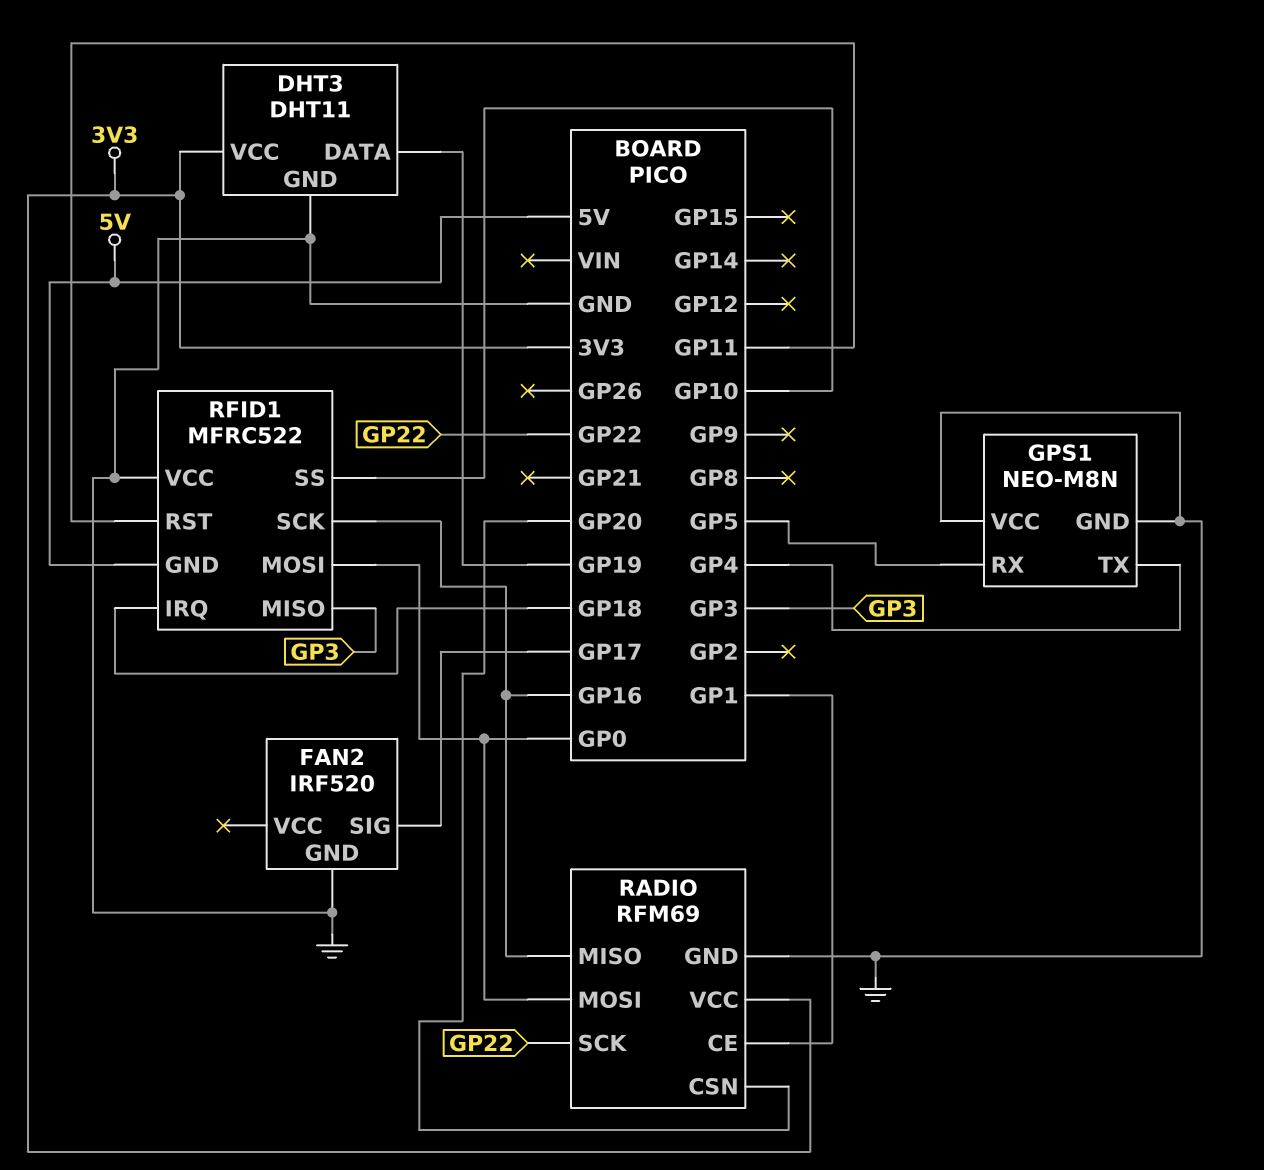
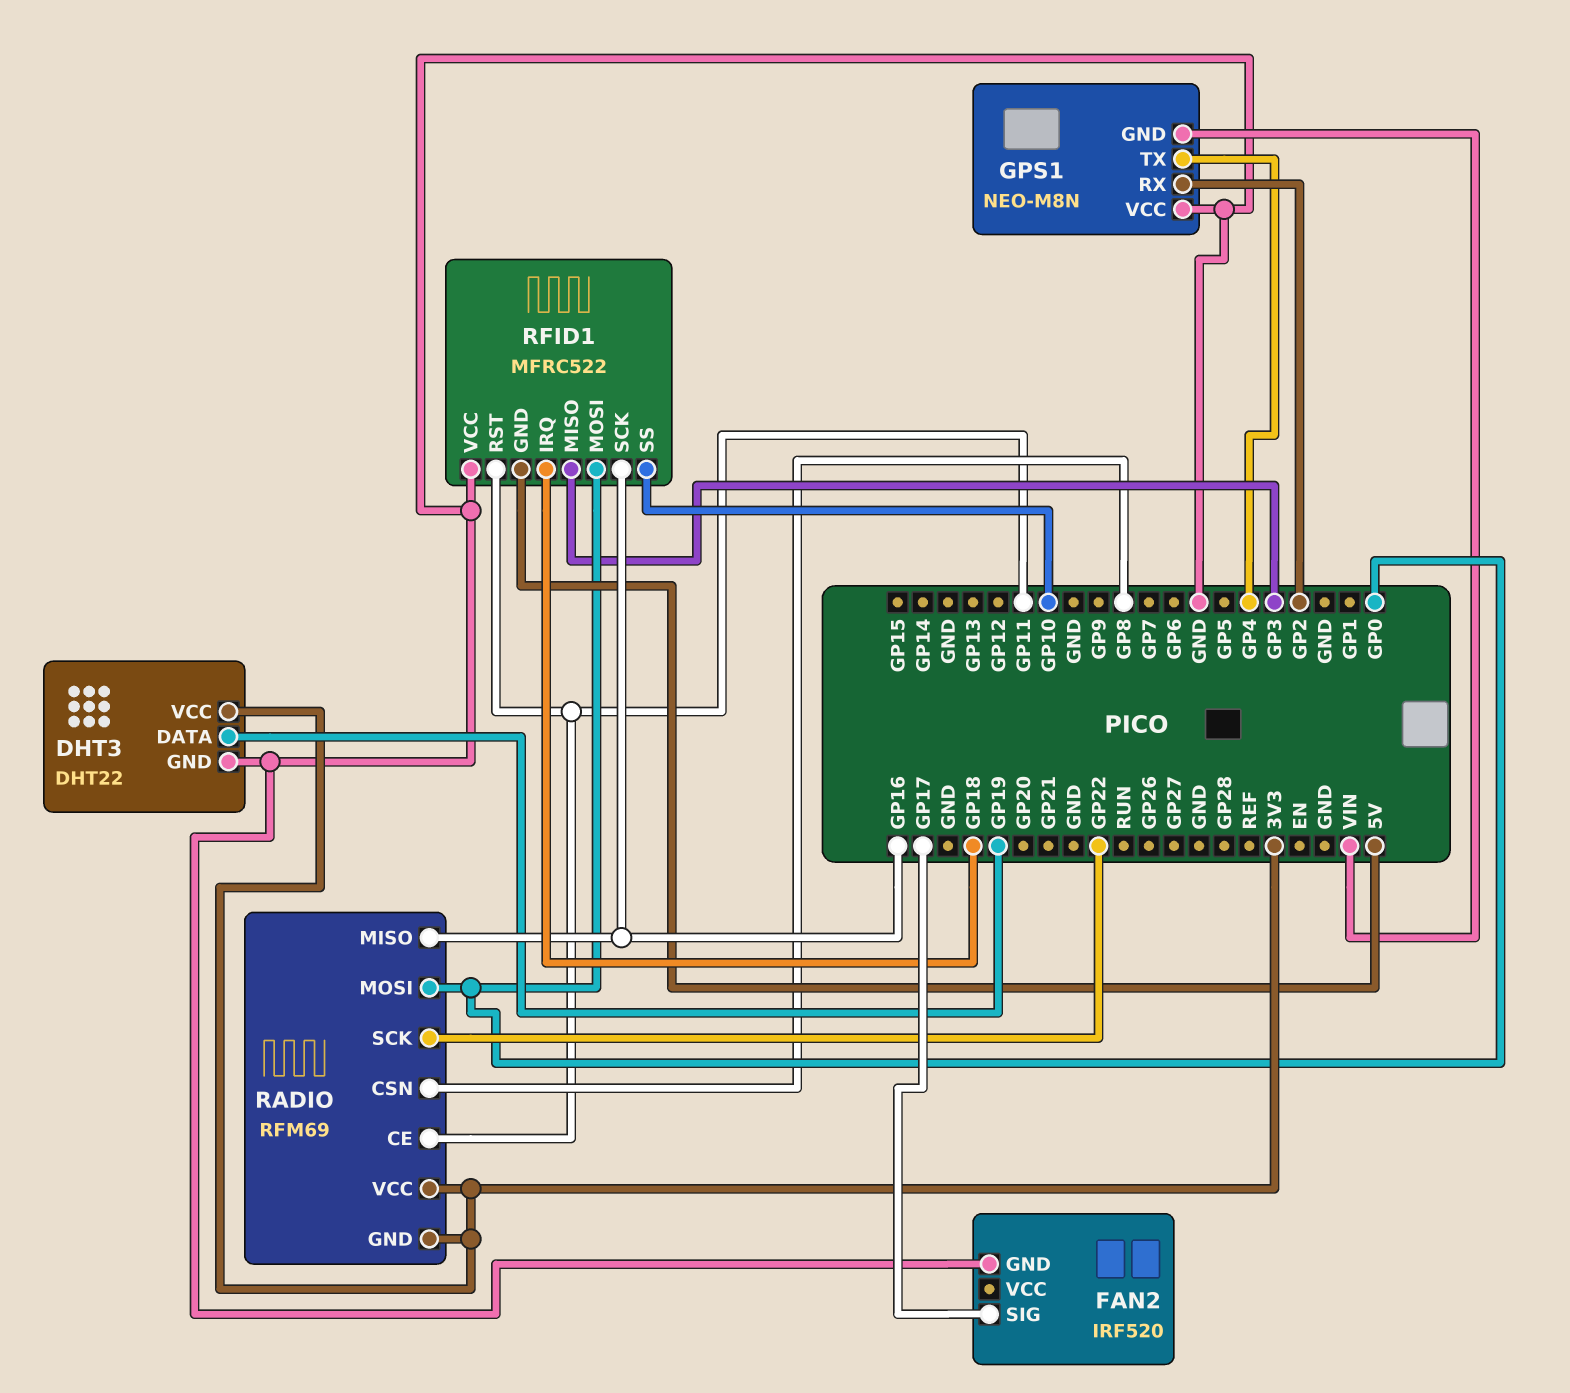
DHT3: DHT11 -> DHT22
GPS1 pin GND: GND -> VIN
GPS1 pin RX: GP5 -> GP2
RADIO pin CE: GP1 -> GP11
RADIO pin CSN: GP20 -> GP8
RADIO pin GND: GND -> 3V3

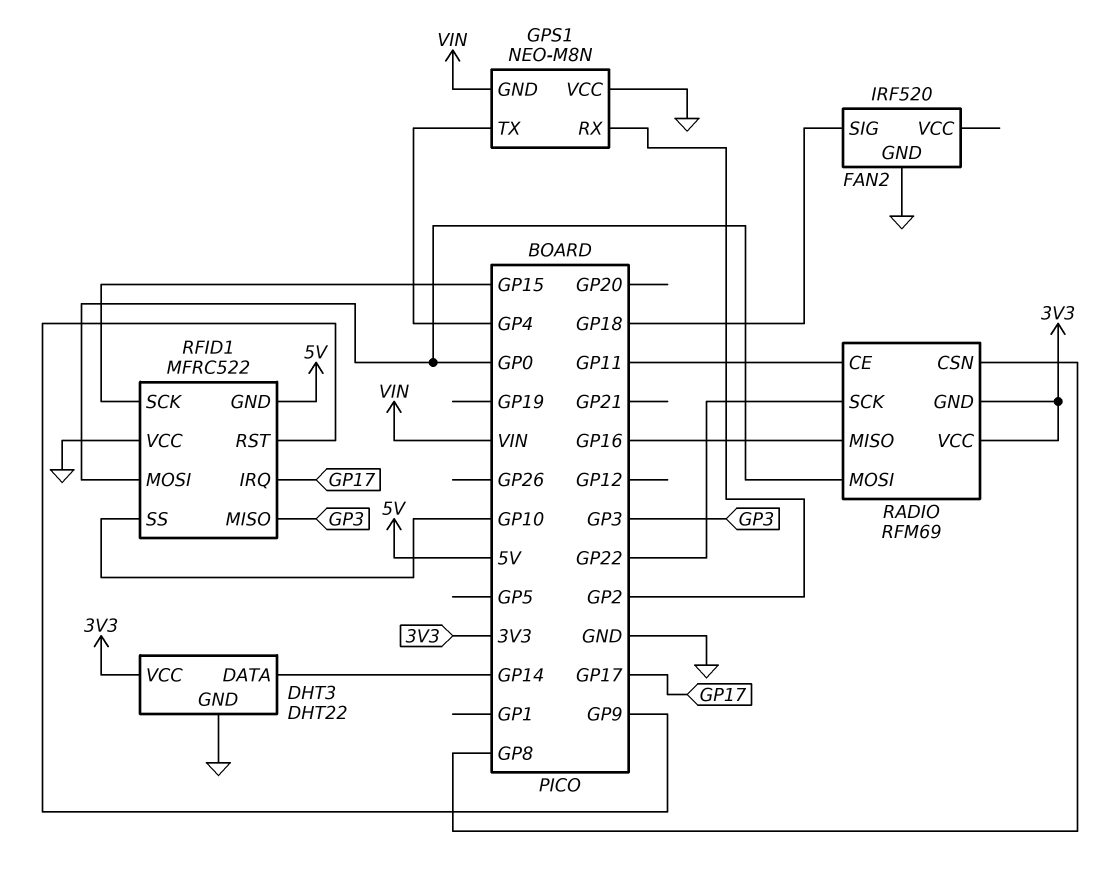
DHT3 pin DATA: GP19 -> GP14
FAN2 pin SIG: GP17 -> GP18
RFID1 pin IRQ: GP18 -> GP17
RFID1 pin RST: GP11 -> GP9
RFID1 pin SCK: GP16 -> GP15

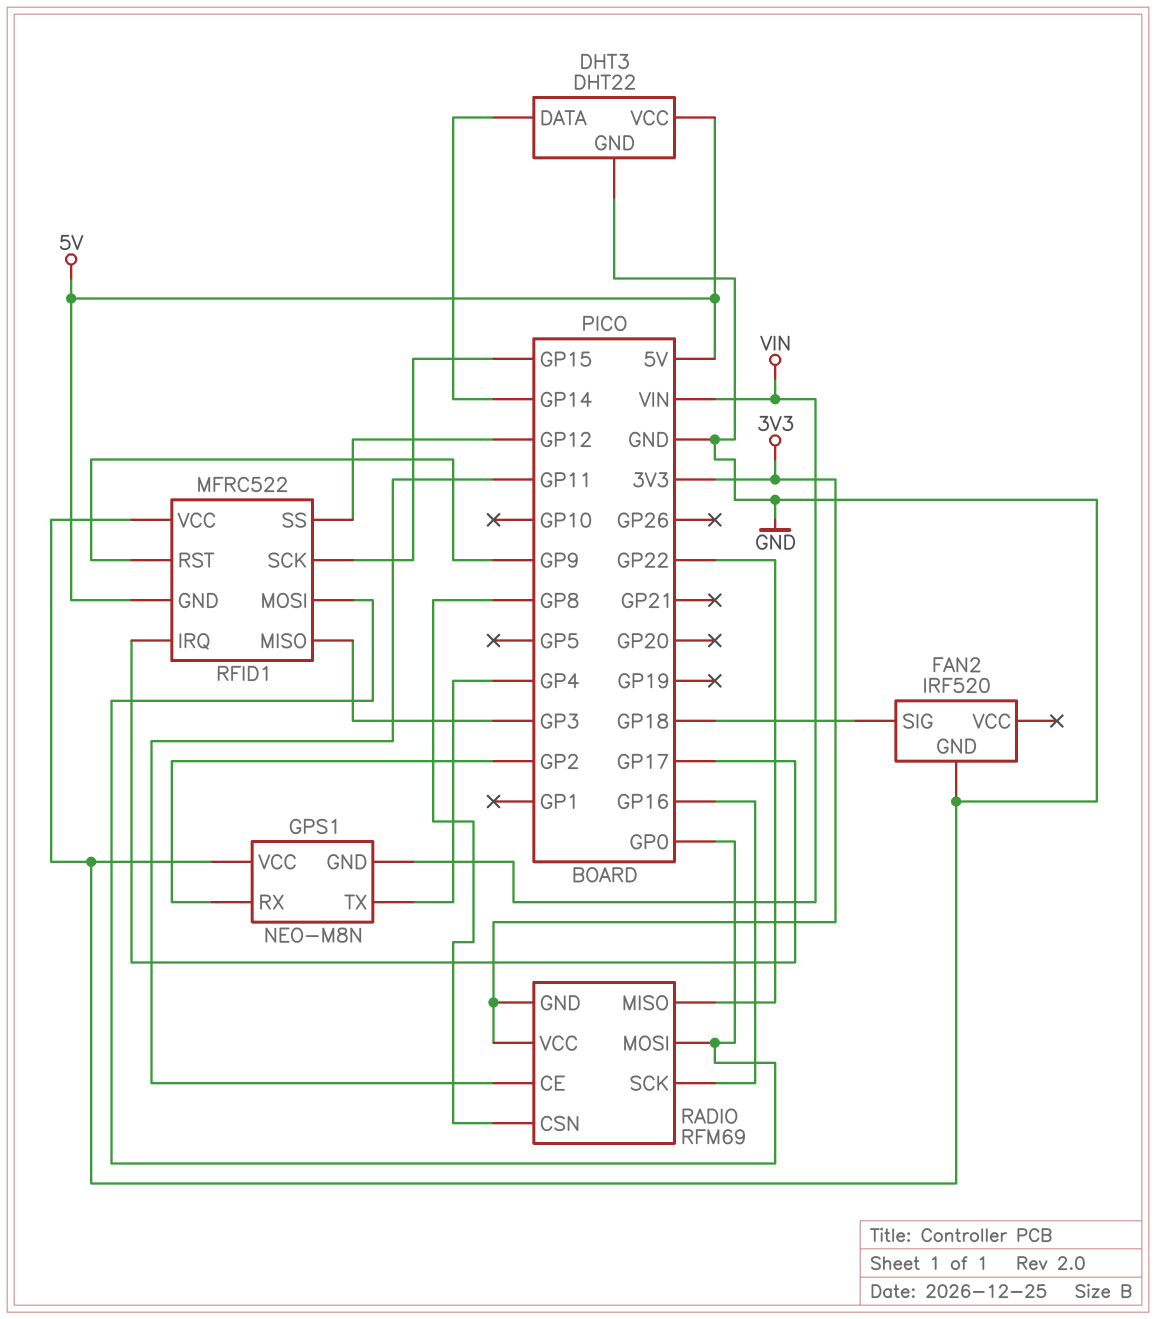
DHT3 pin VCC: 3V3 -> 5V
RADIO pin MISO: GP16 -> GP22
RADIO pin SCK: GP22 -> GP16
RFID1 pin SS: GP10 -> GP12

